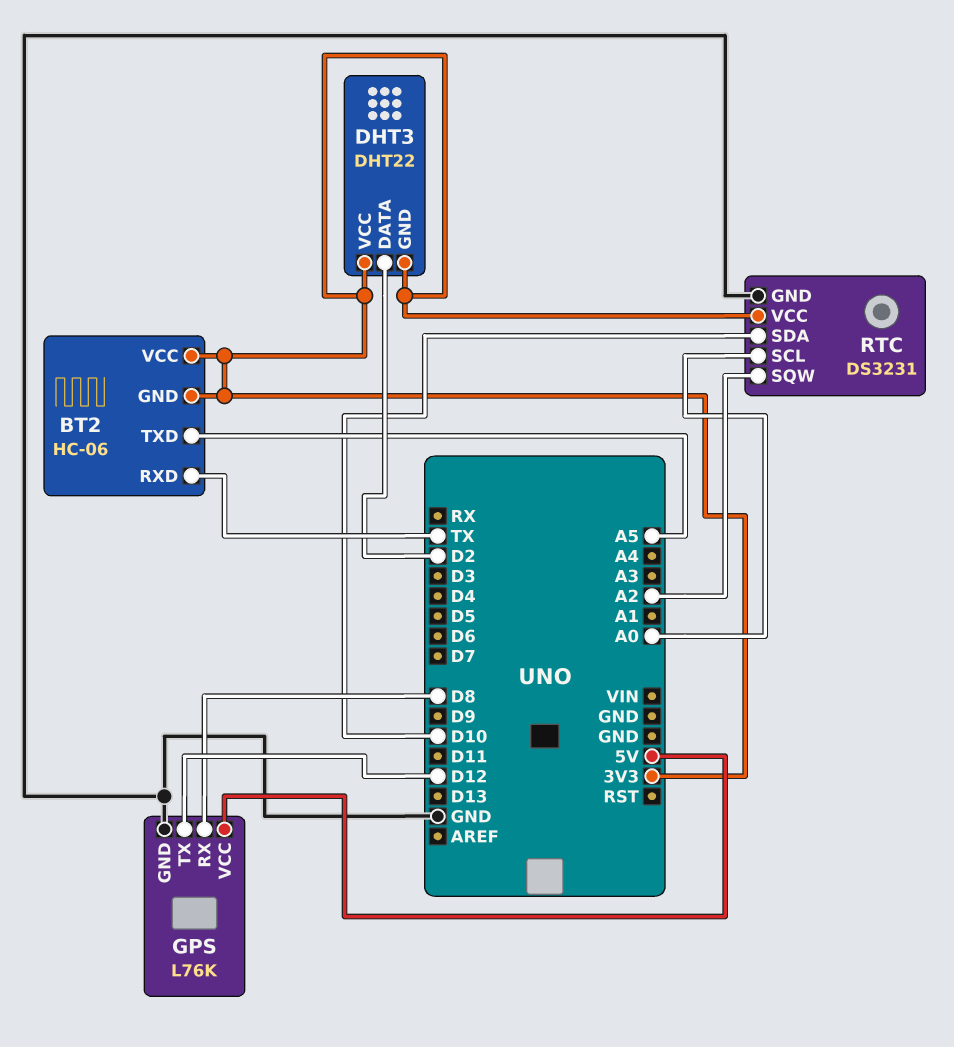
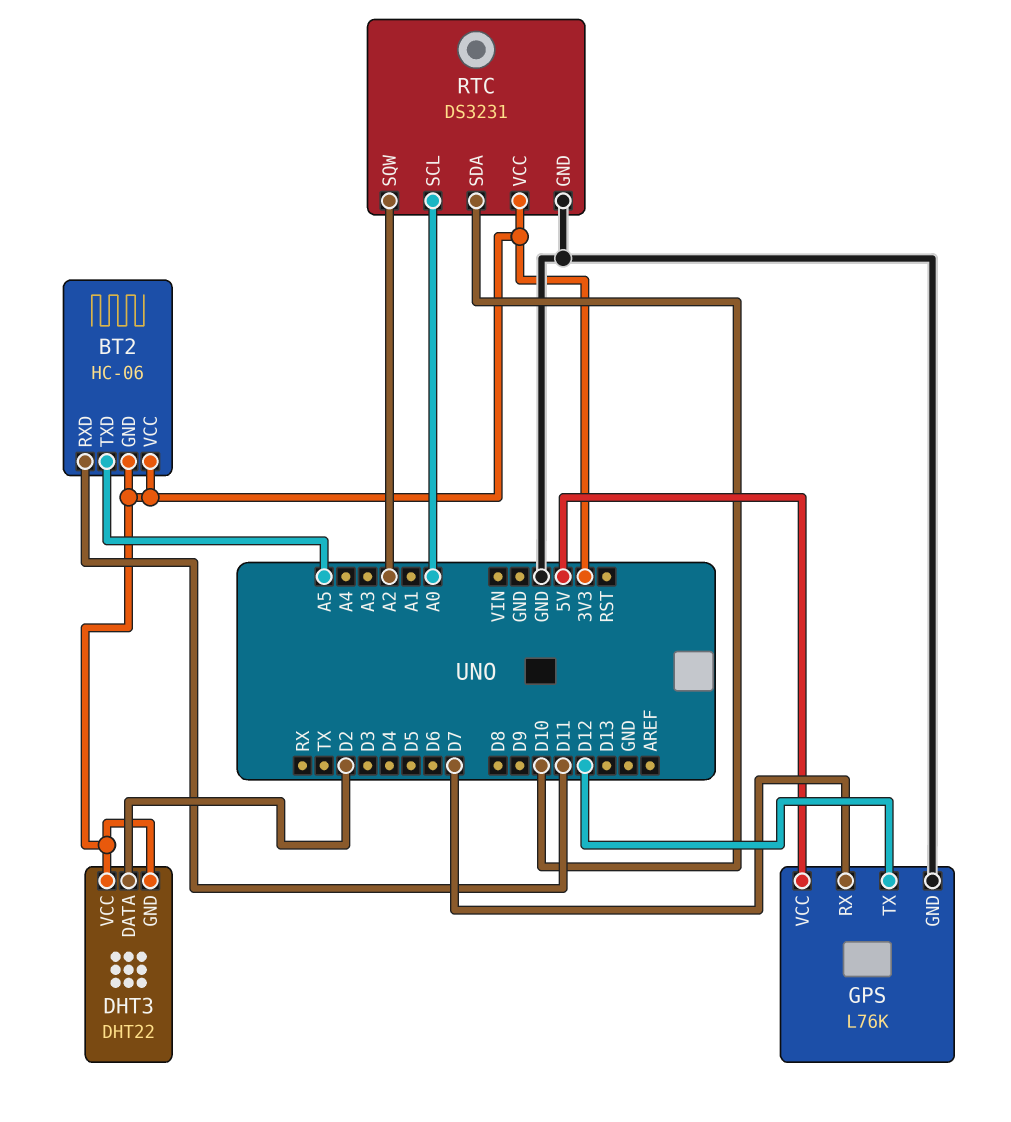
BT2 pin RXD: TX -> D11
GPS pin RX: D8 -> D7

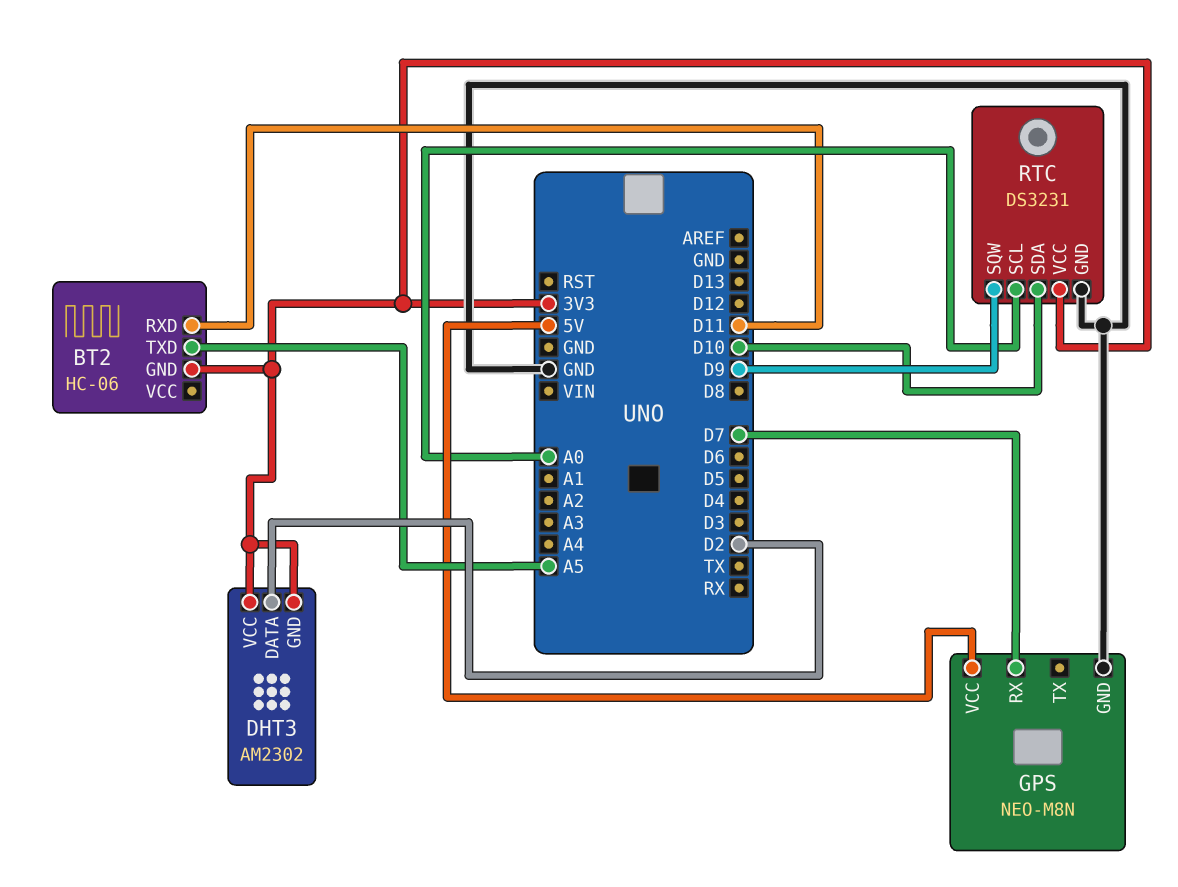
BT2 pin VCC: 3V3 -> none
DHT3: DHT22 -> AM2302
GPS: L76K -> NEO-M8N
GPS pin TX: D12 -> none
RTC pin SQW: A2 -> D9

